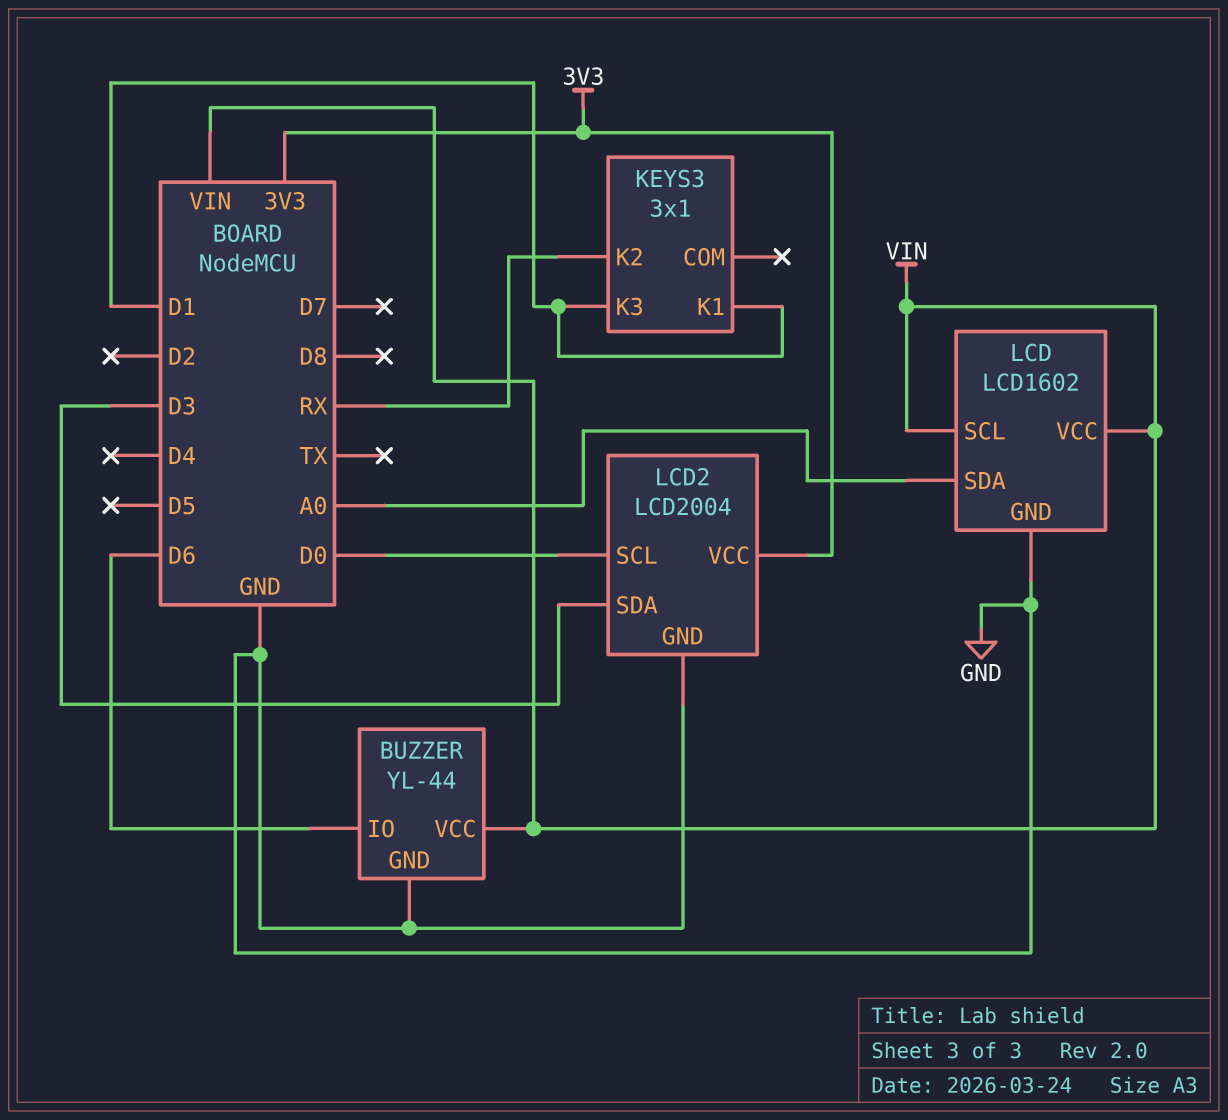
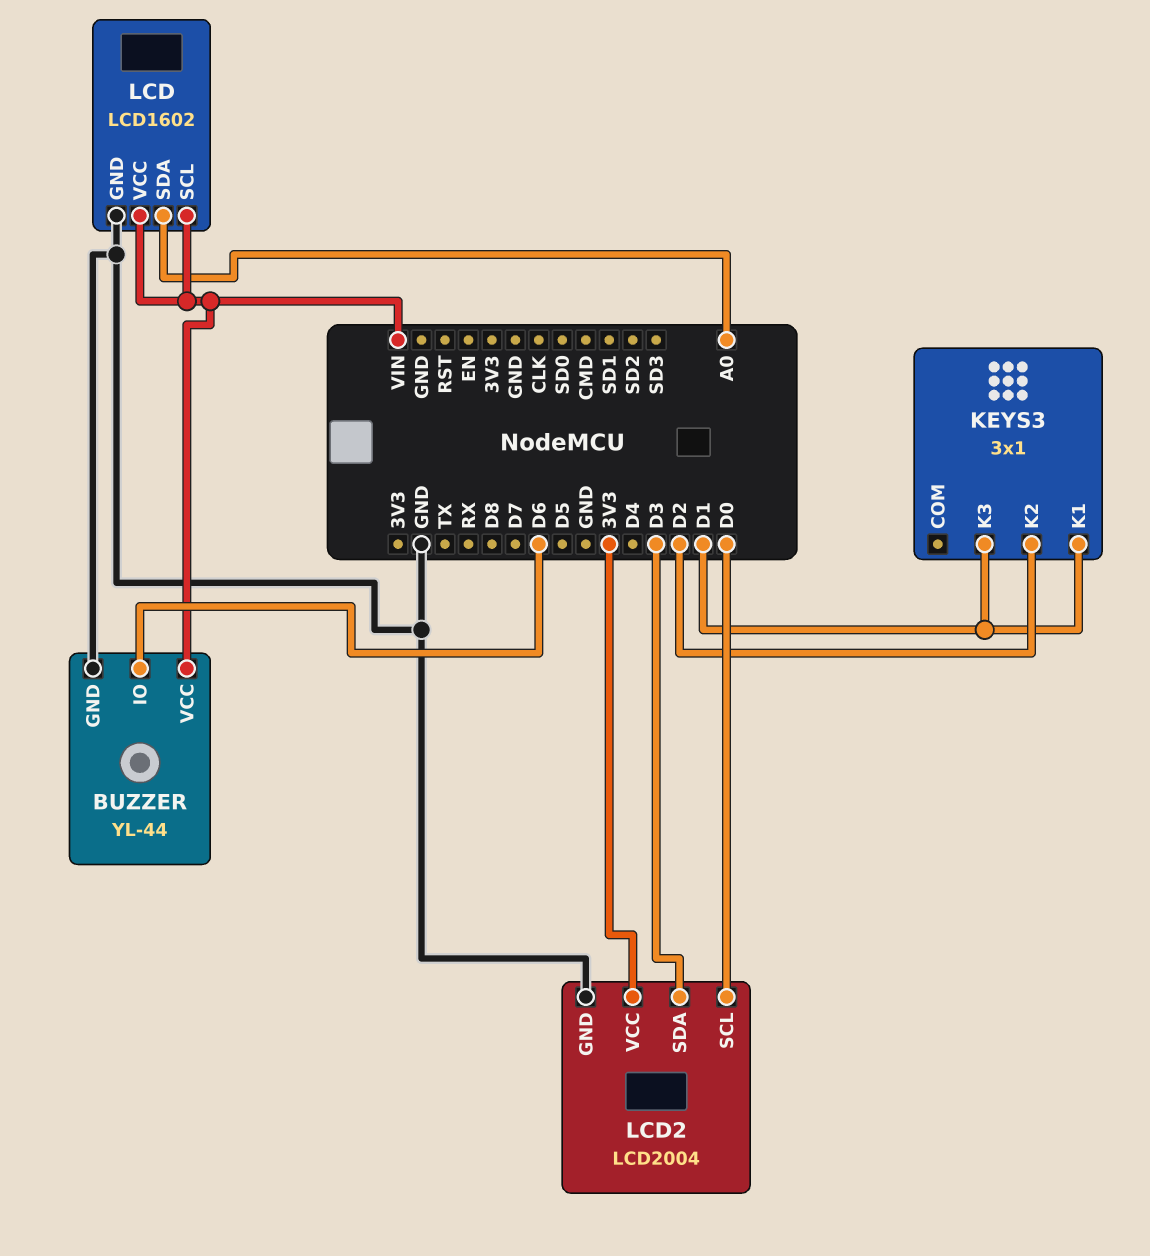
KEYS3 pin K2: RX -> D2

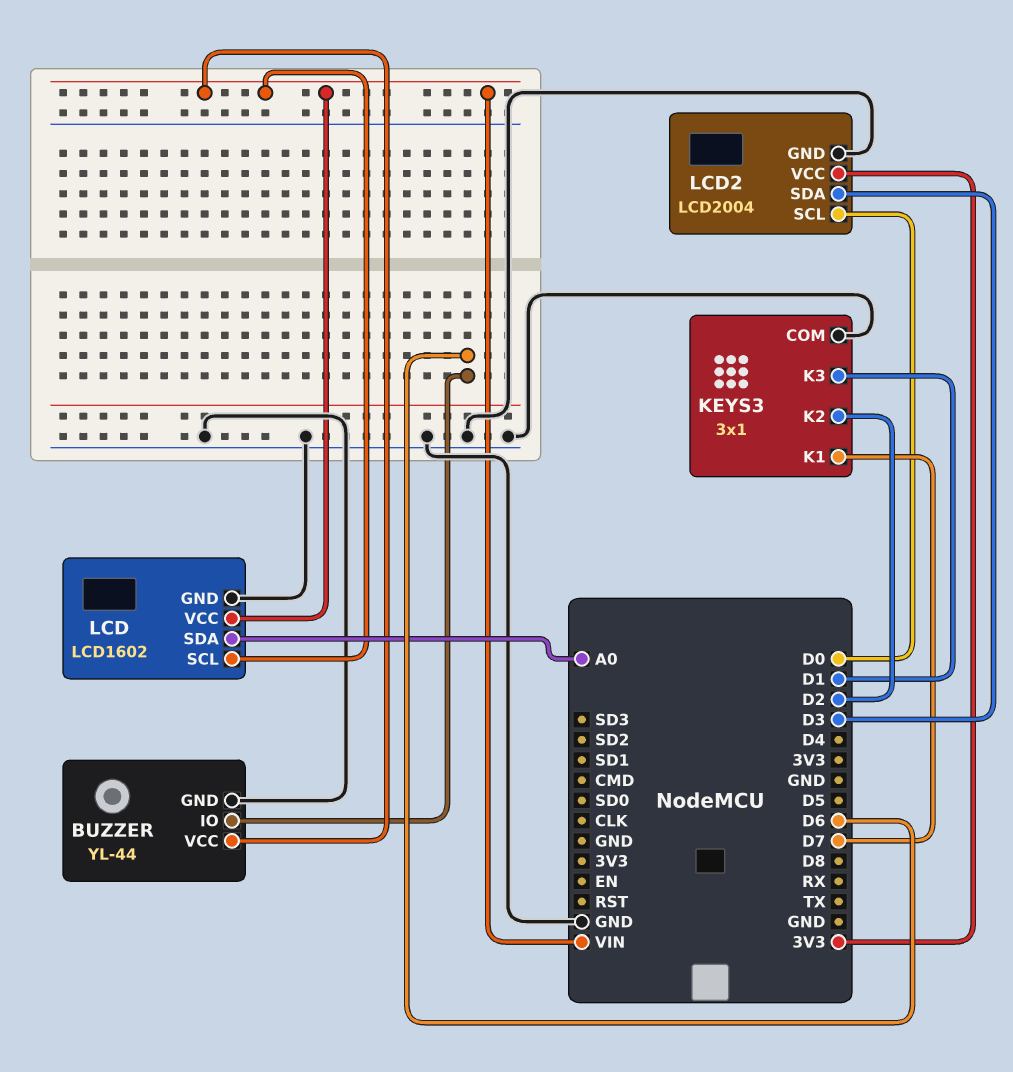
KEYS3 pin COM: none -> GND
KEYS3 pin K1: D1 -> D7

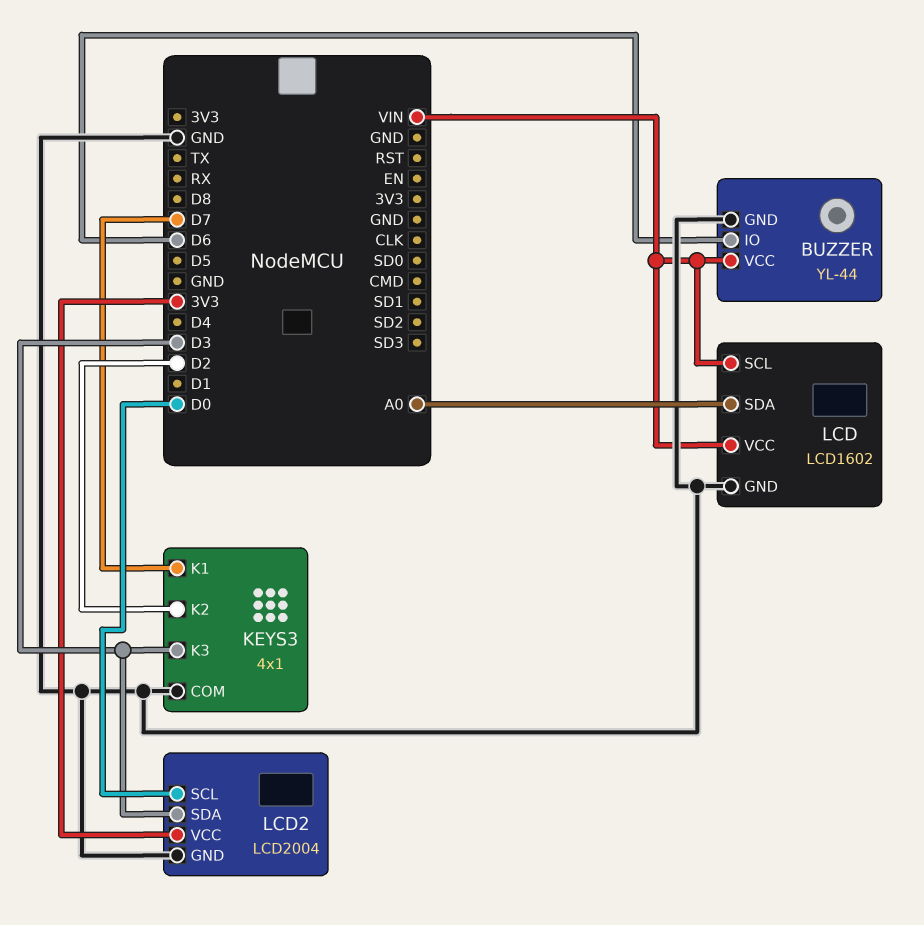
KEYS3: 3x1 -> 4x1
KEYS3 pin K3: D1 -> D3

